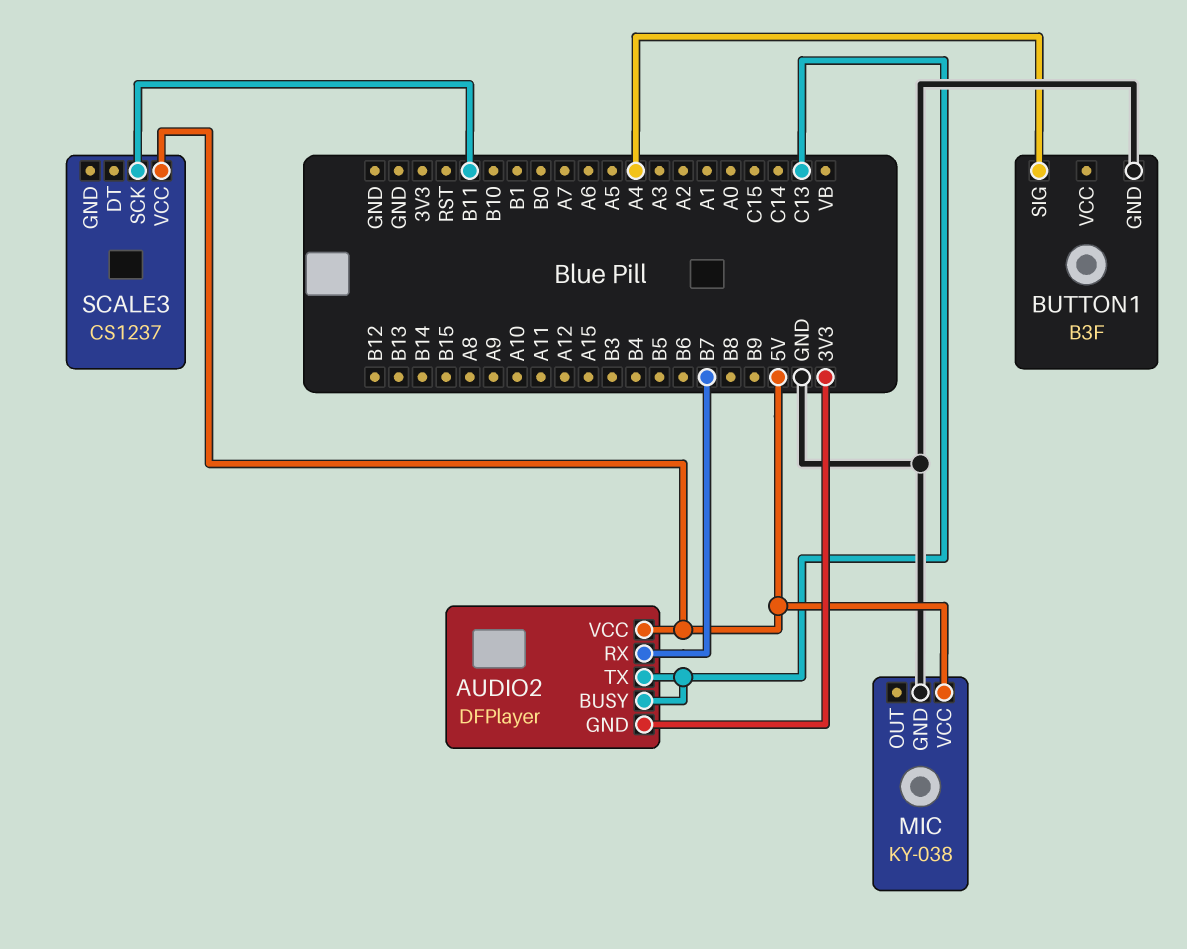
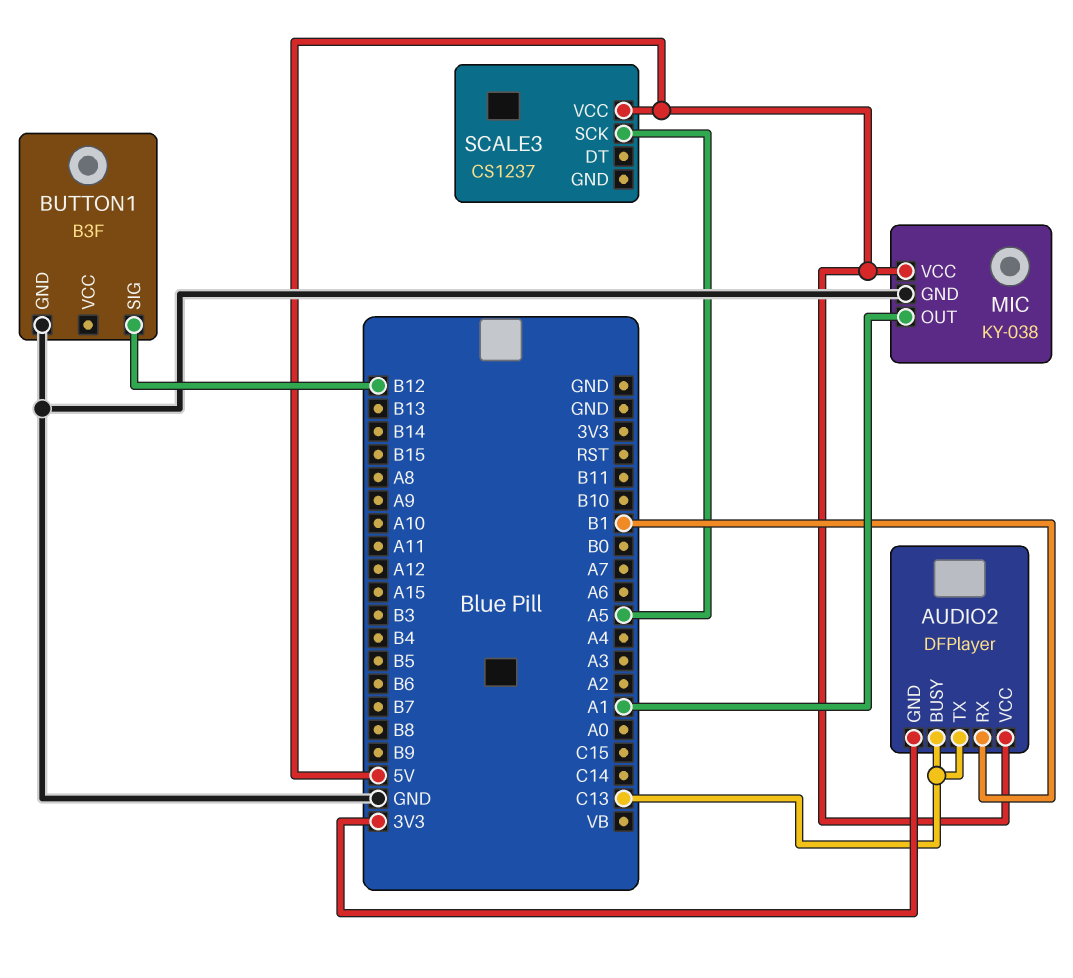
AUDIO2 pin RX: B7 -> B1
BUTTON1 pin SIG: A4 -> B12
MIC pin OUT: none -> A1
SCALE3 pin SCK: B11 -> A5

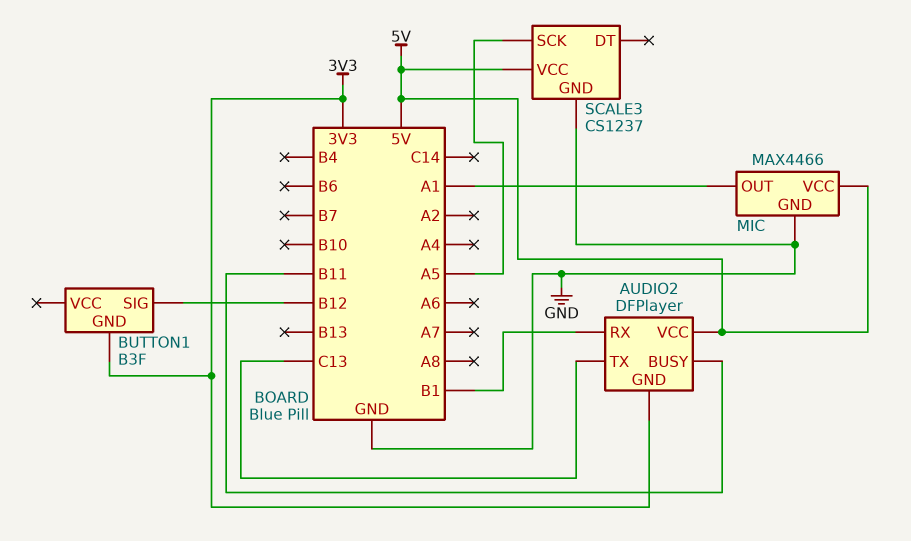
AUDIO2 pin BUSY: C13 -> B11
BUTTON1 pin GND: GND -> 3V3
MIC: KY-038 -> MAX4466
SCALE3 pin GND: none -> GND

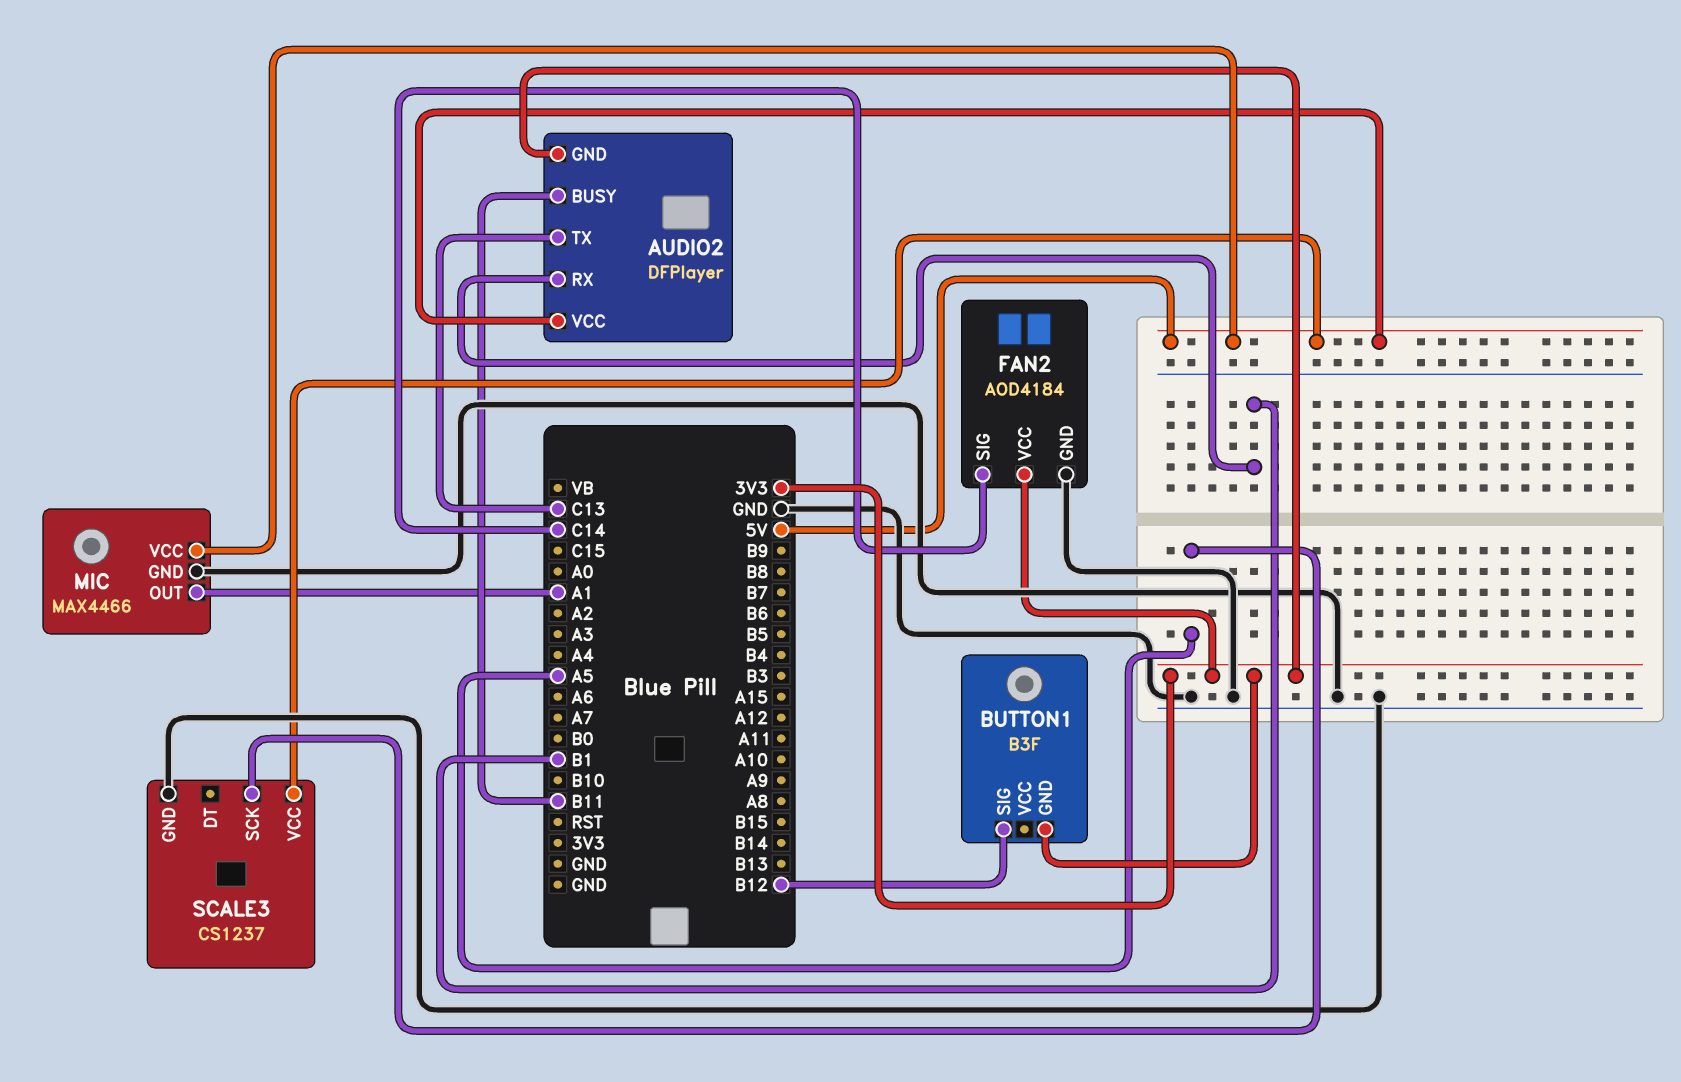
FAN2: none -> AOD4184
FAN2 pin GND: none -> GND
FAN2 pin SIG: none -> C14
FAN2 pin VCC: none -> 3V3

